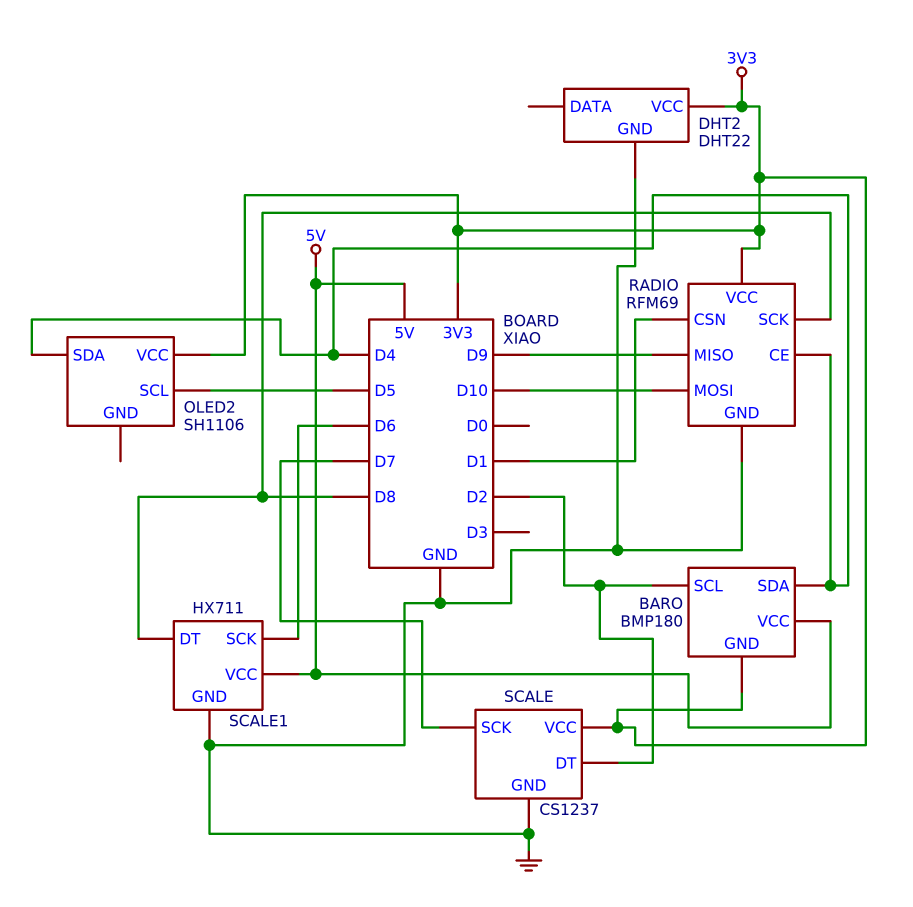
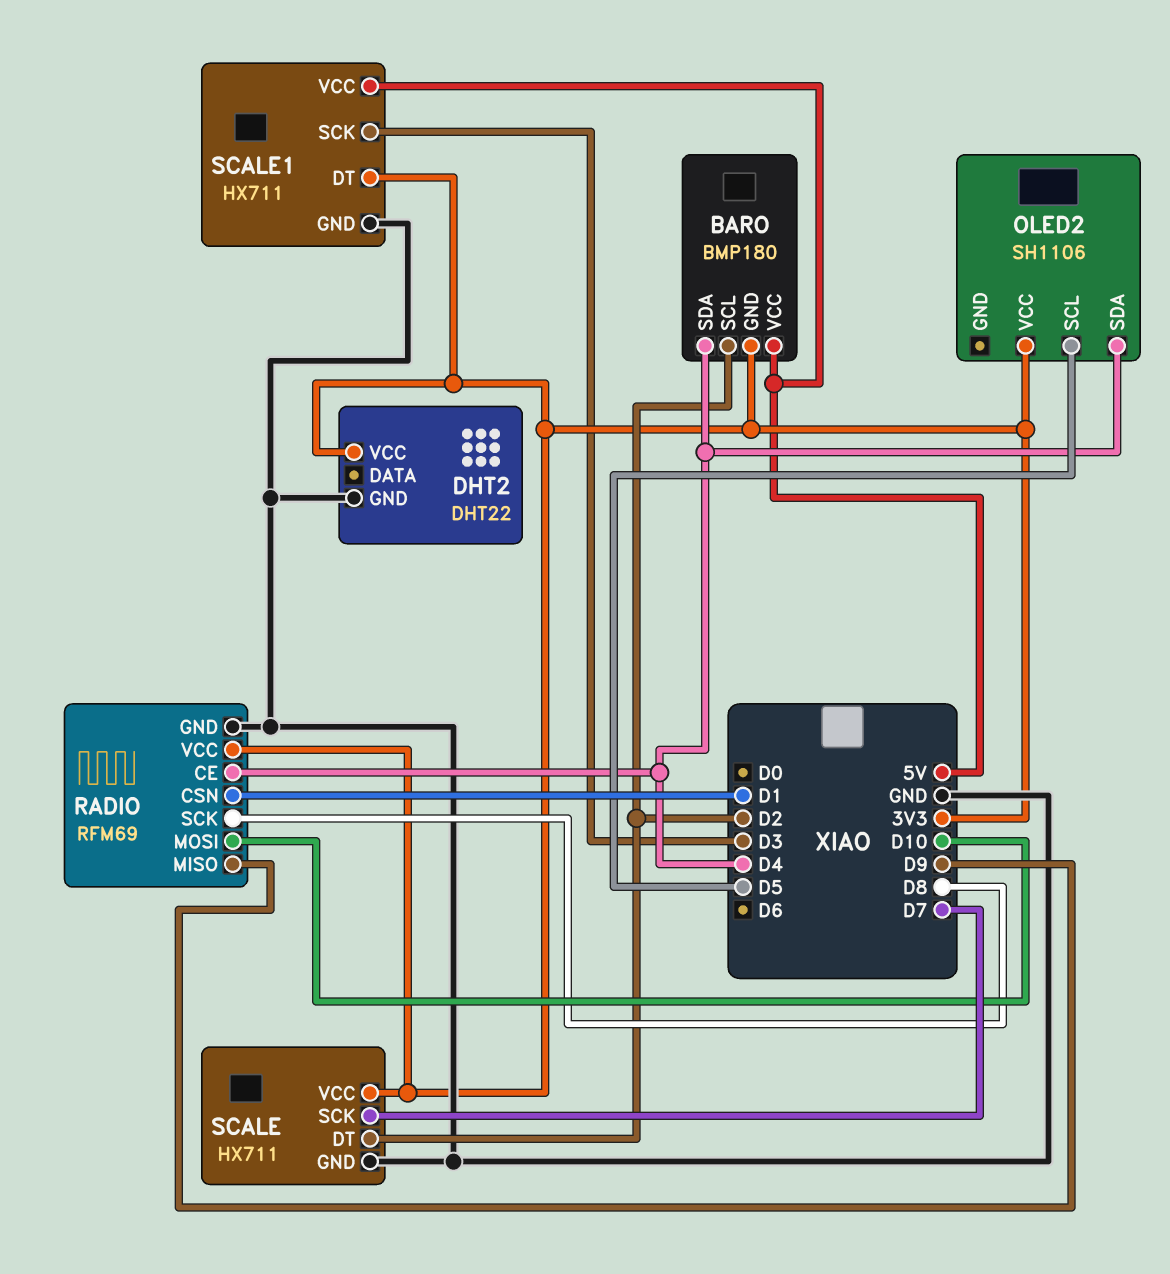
SCALE: CS1237 -> HX711
SCALE1 pin DT: D8 -> 3V3
SCALE1 pin SCK: D6 -> D3

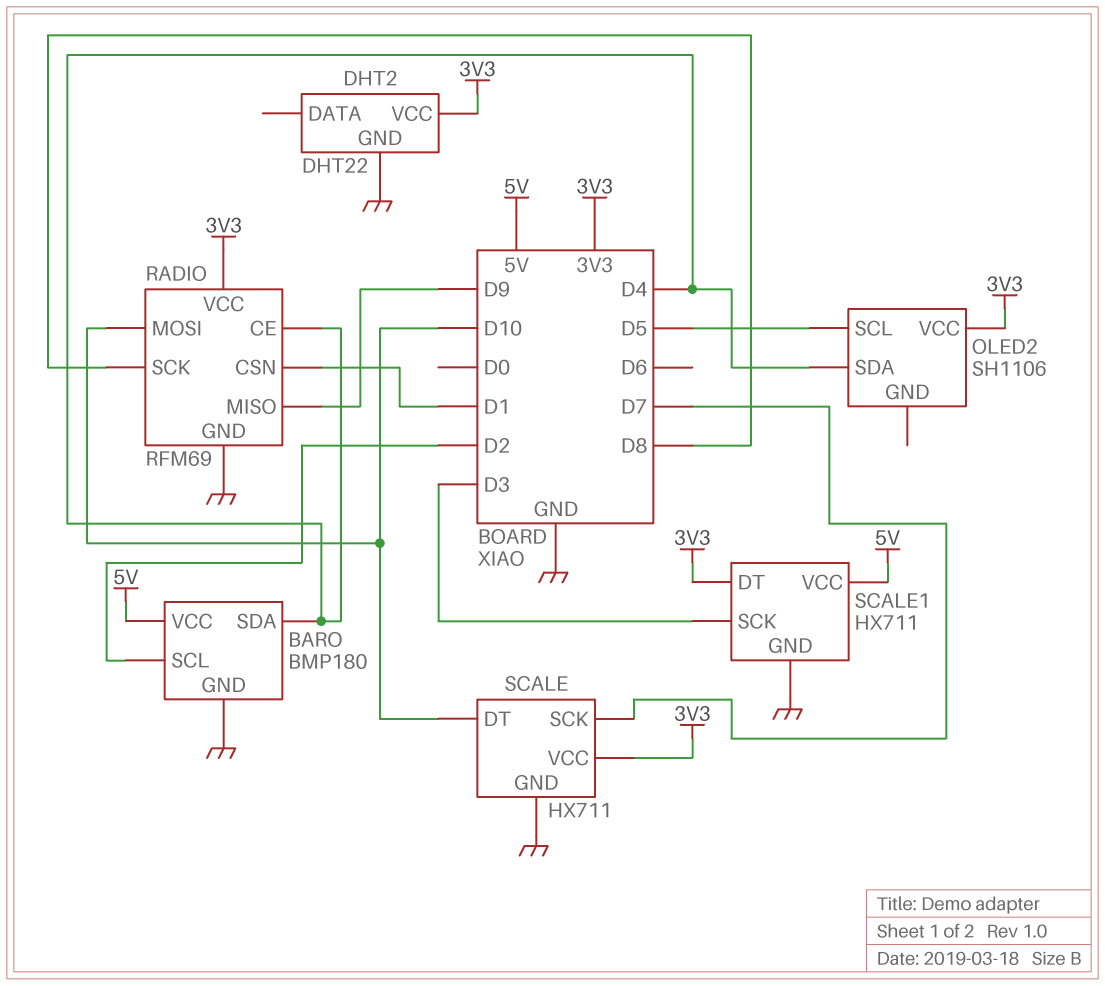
BARO pin GND: 3V3 -> GND
SCALE pin DT: D2 -> D10

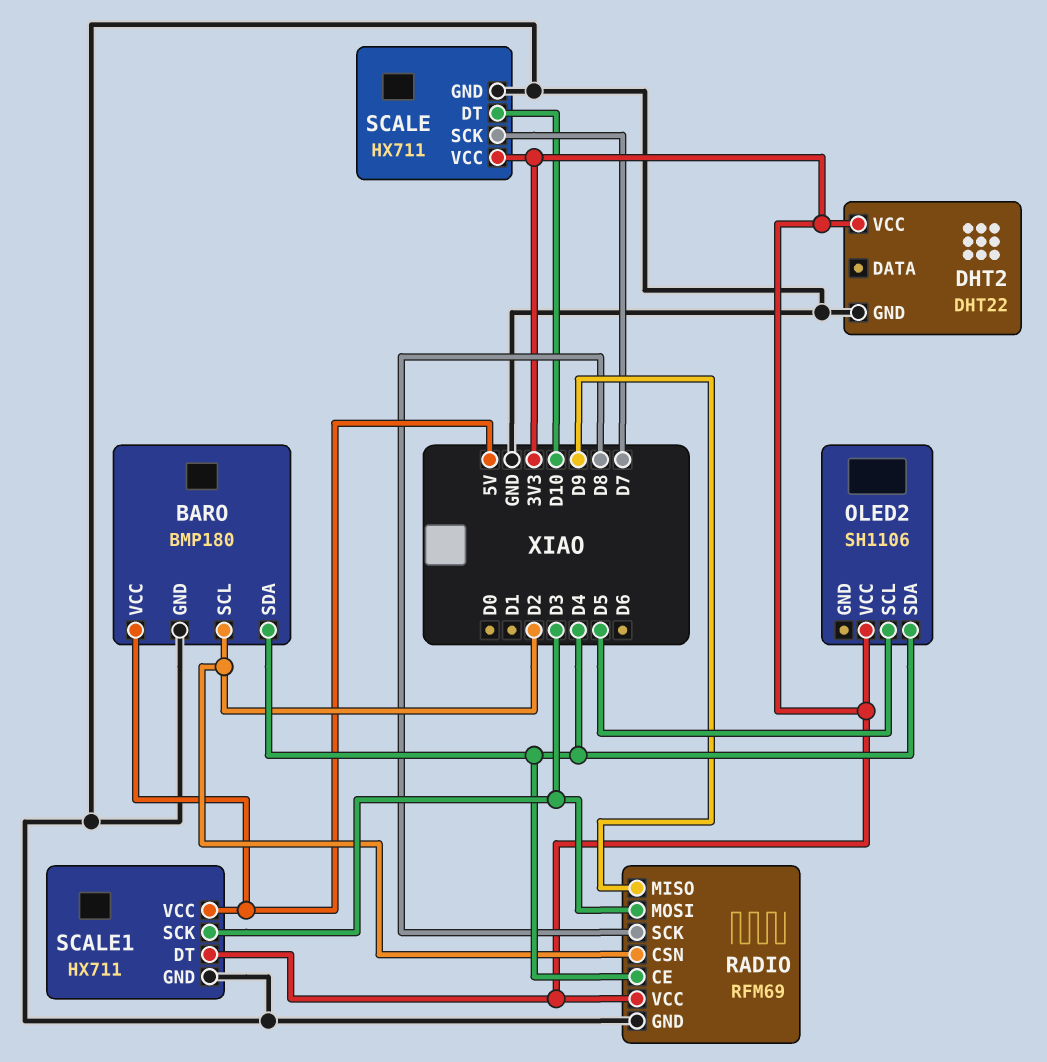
RADIO pin CSN: D1 -> D2
RADIO pin MOSI: D10 -> D3

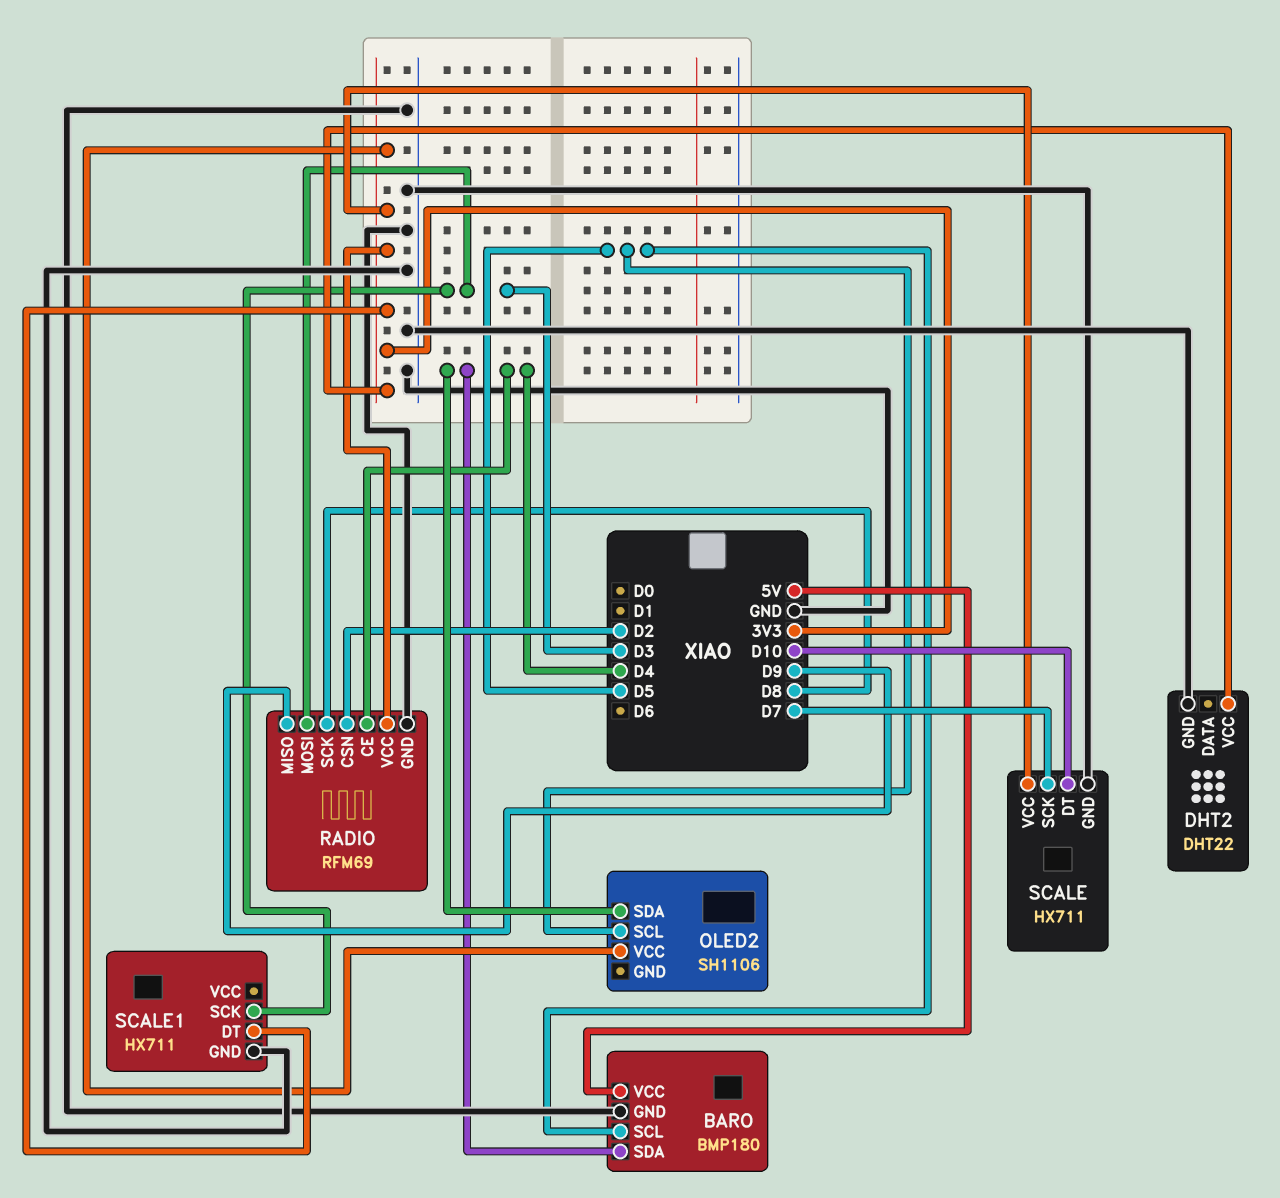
BARO pin SCL: D2 -> D5
SCALE1 pin VCC: 5V -> none

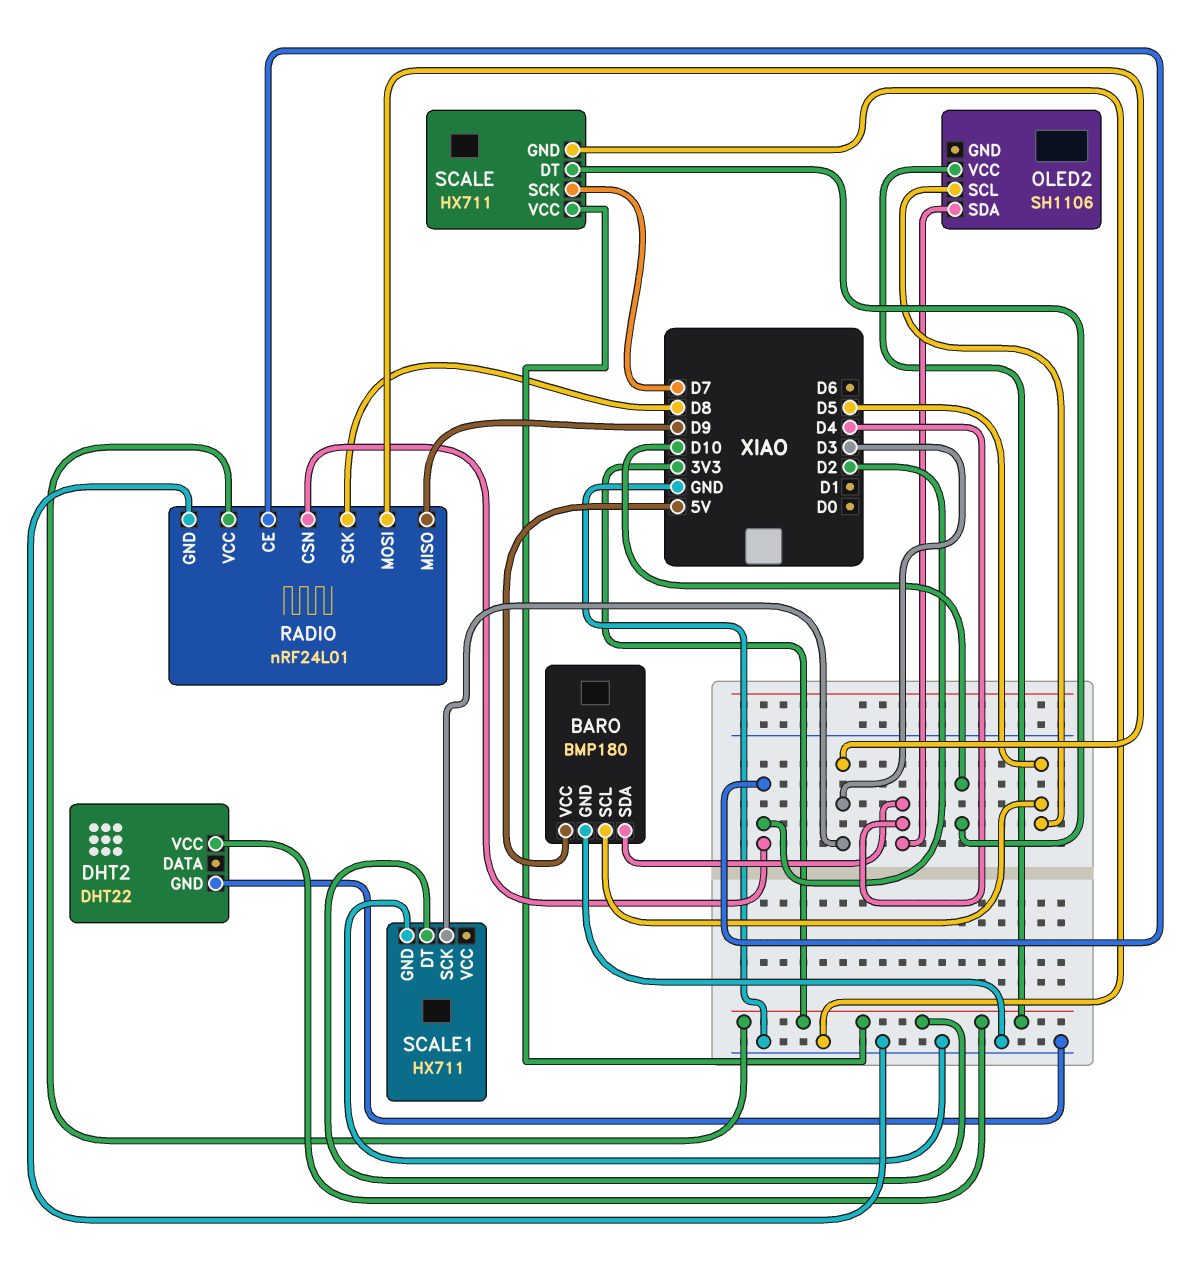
RADIO: RFM69 -> nRF24L01
RADIO pin CE: D4 -> D2

